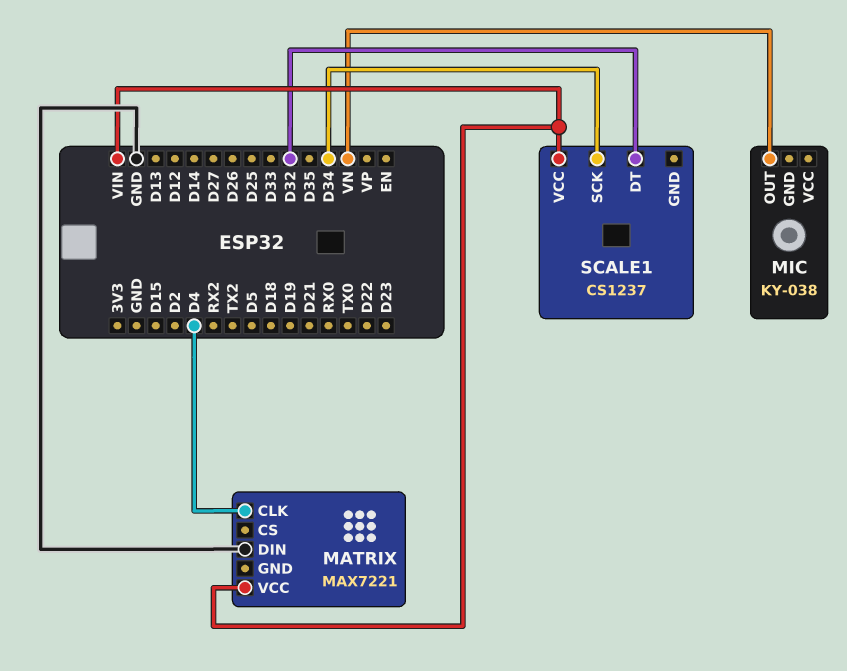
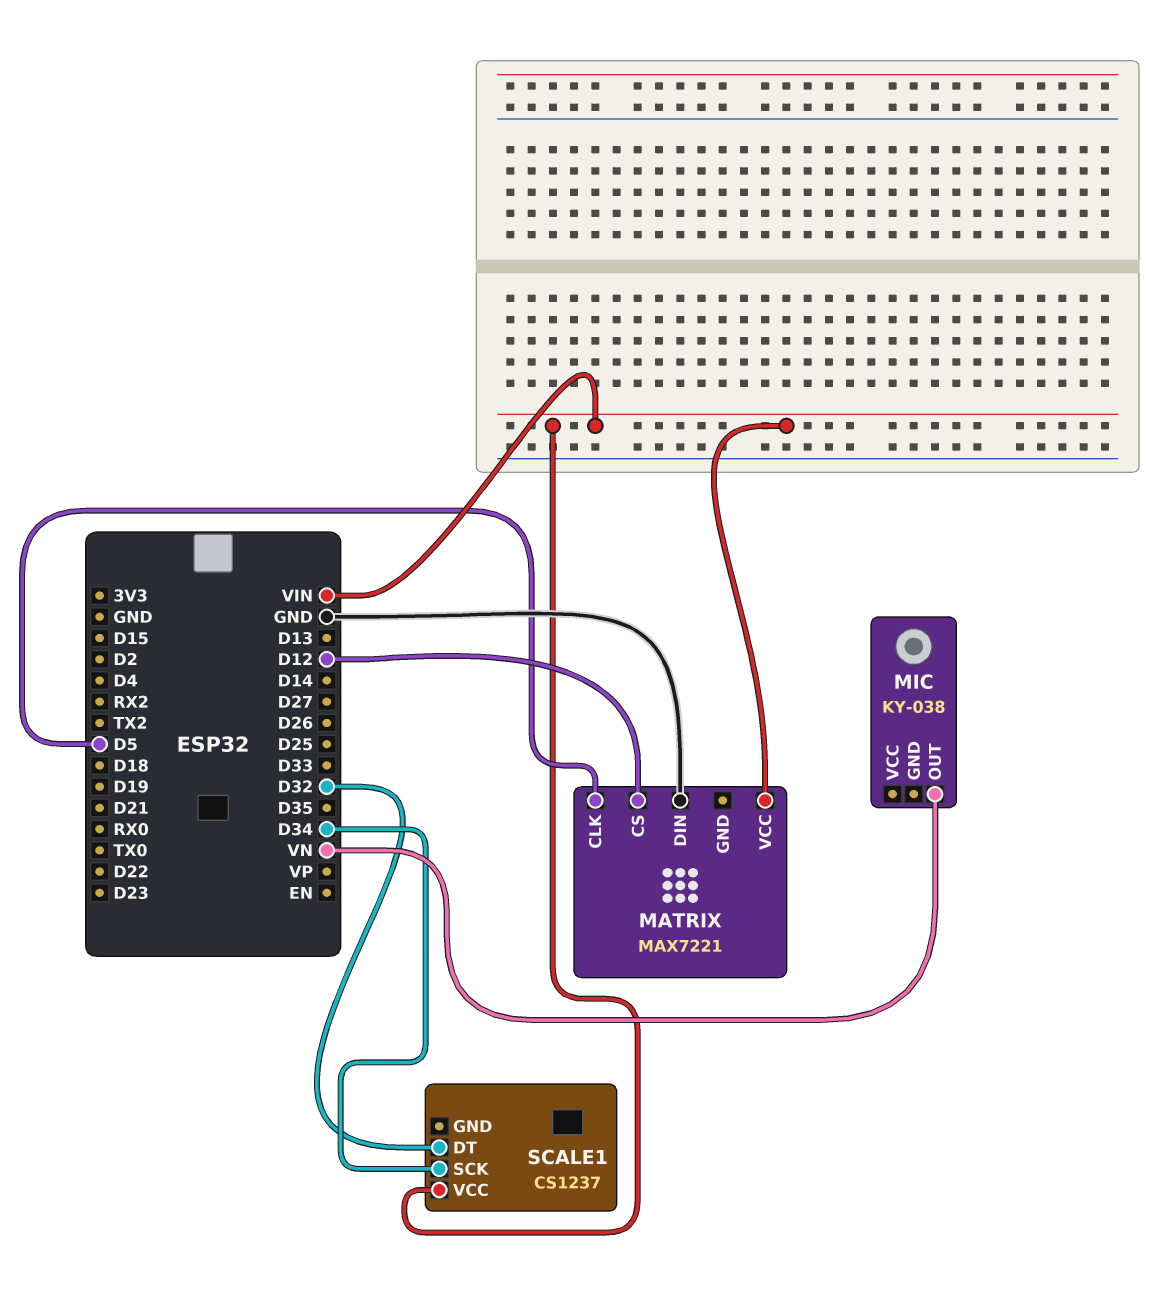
MATRIX pin CLK: D4 -> D5
MATRIX pin CS: none -> D12

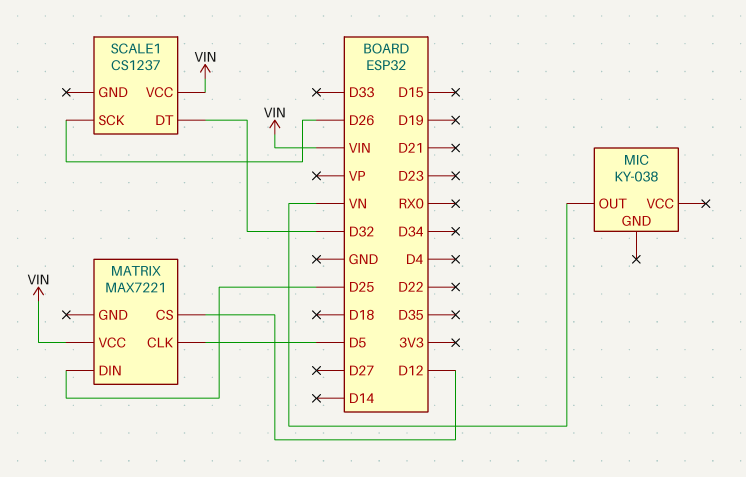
MATRIX pin DIN: GND -> D25
SCALE1 pin SCK: D34 -> D26

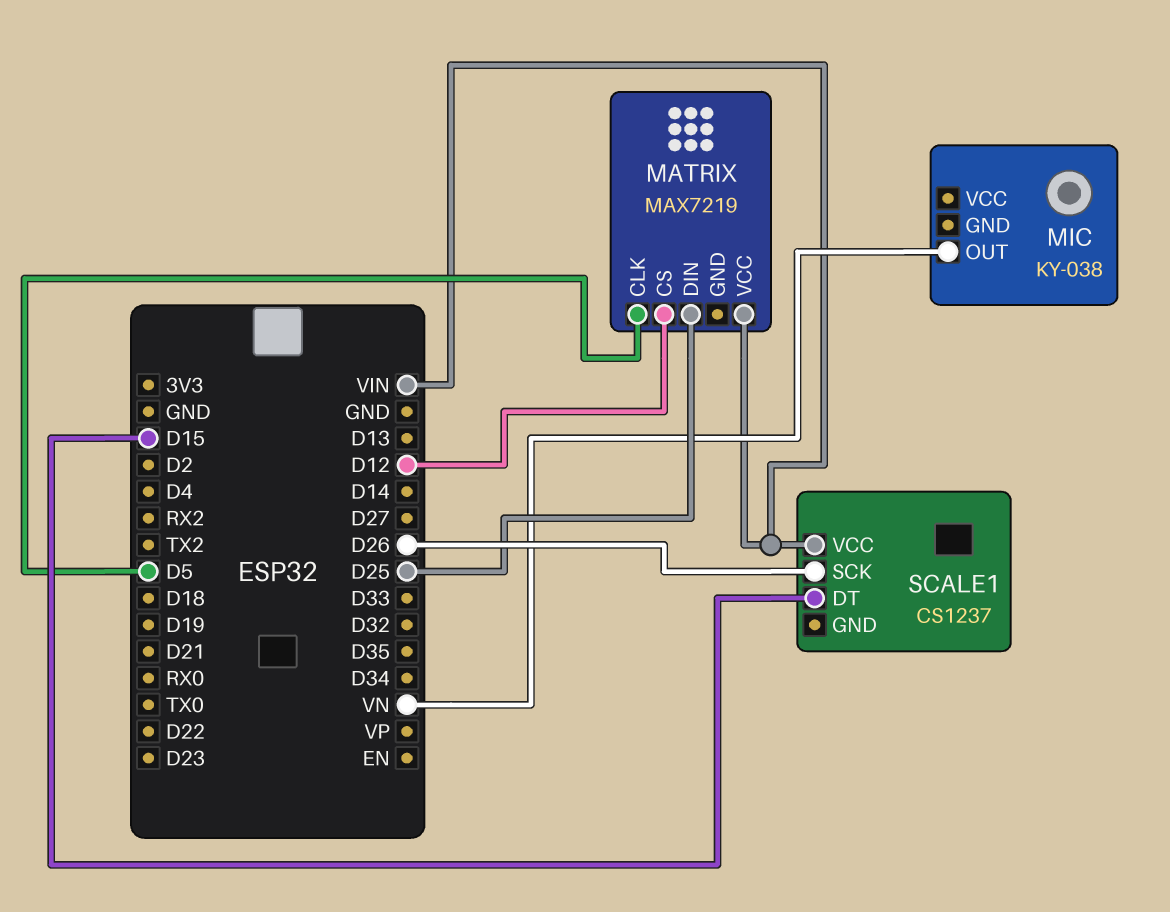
MATRIX: MAX7221 -> MAX7219
SCALE1 pin DT: D32 -> D15

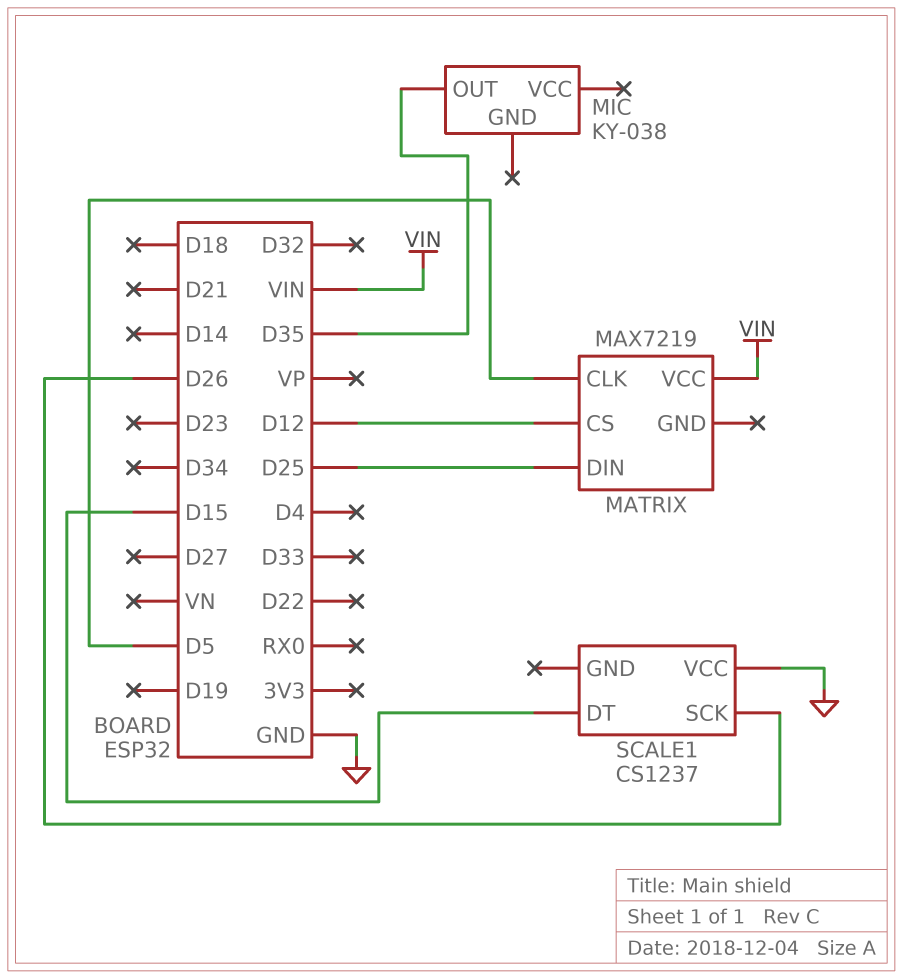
MIC pin OUT: VN -> D35
SCALE1 pin VCC: VIN -> GND

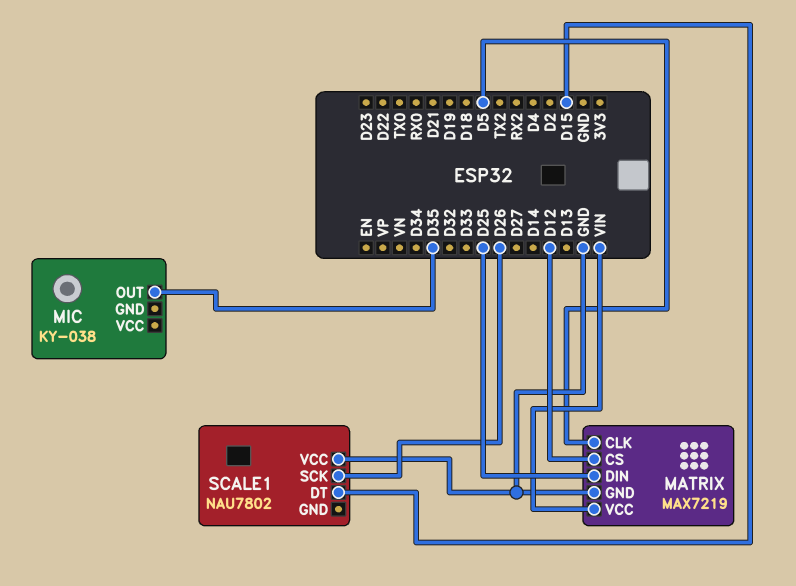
MATRIX pin GND: none -> GND
SCALE1: CS1237 -> NAU7802

